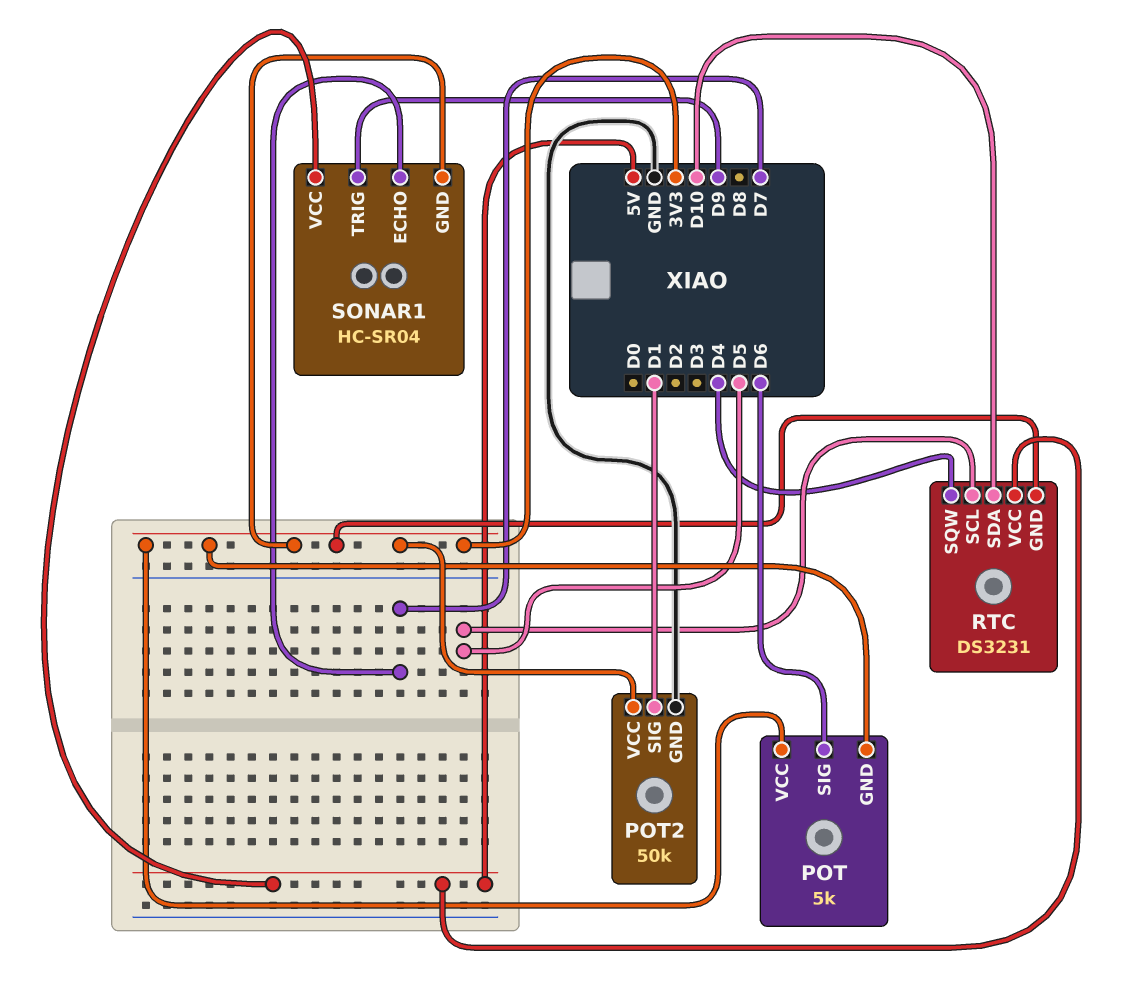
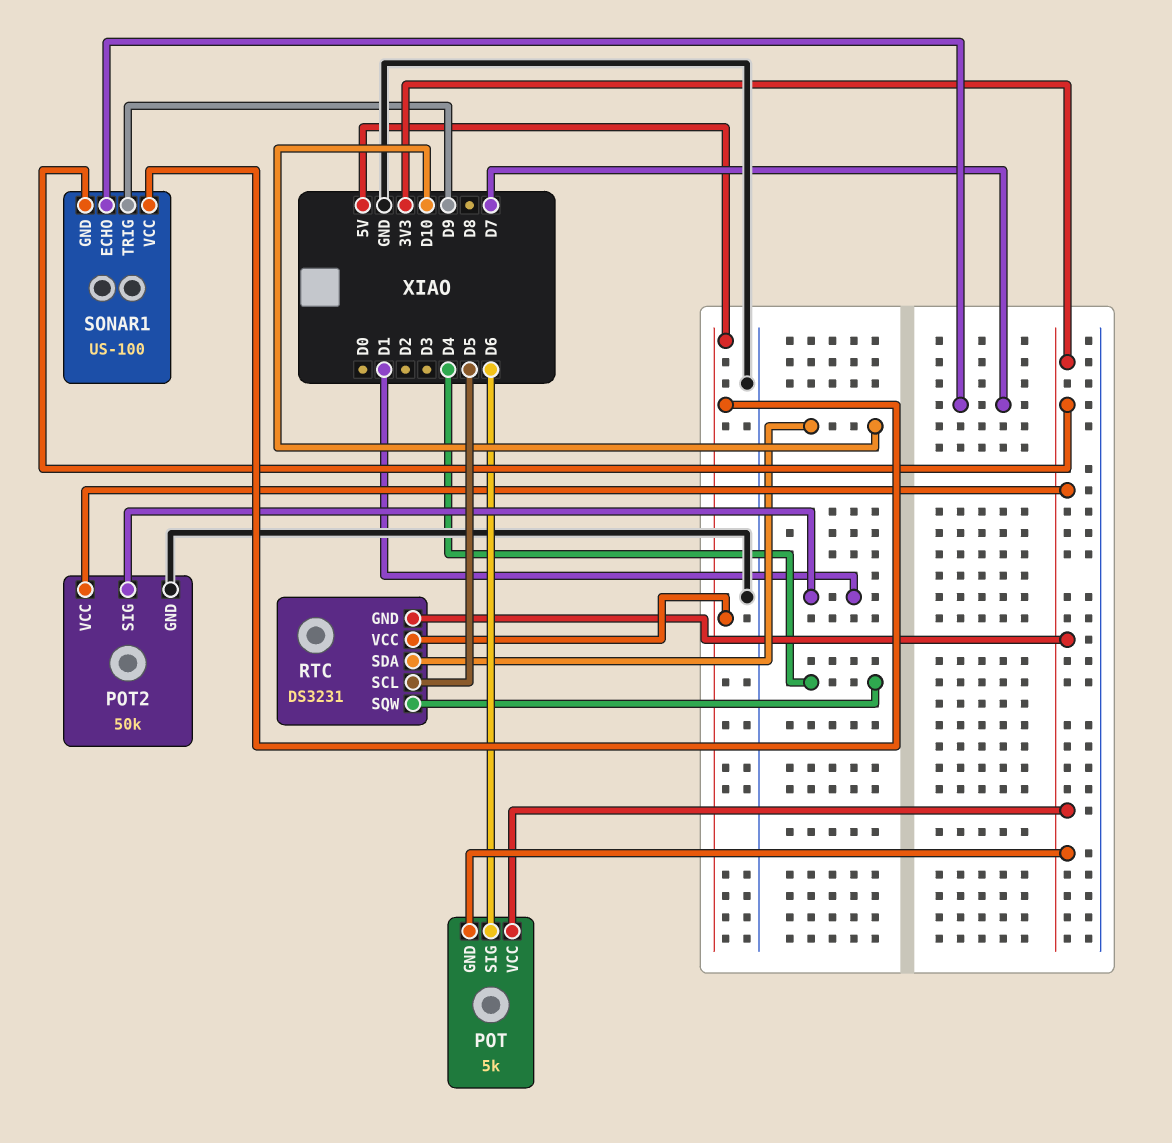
SONAR1: HC-SR04 -> US-100

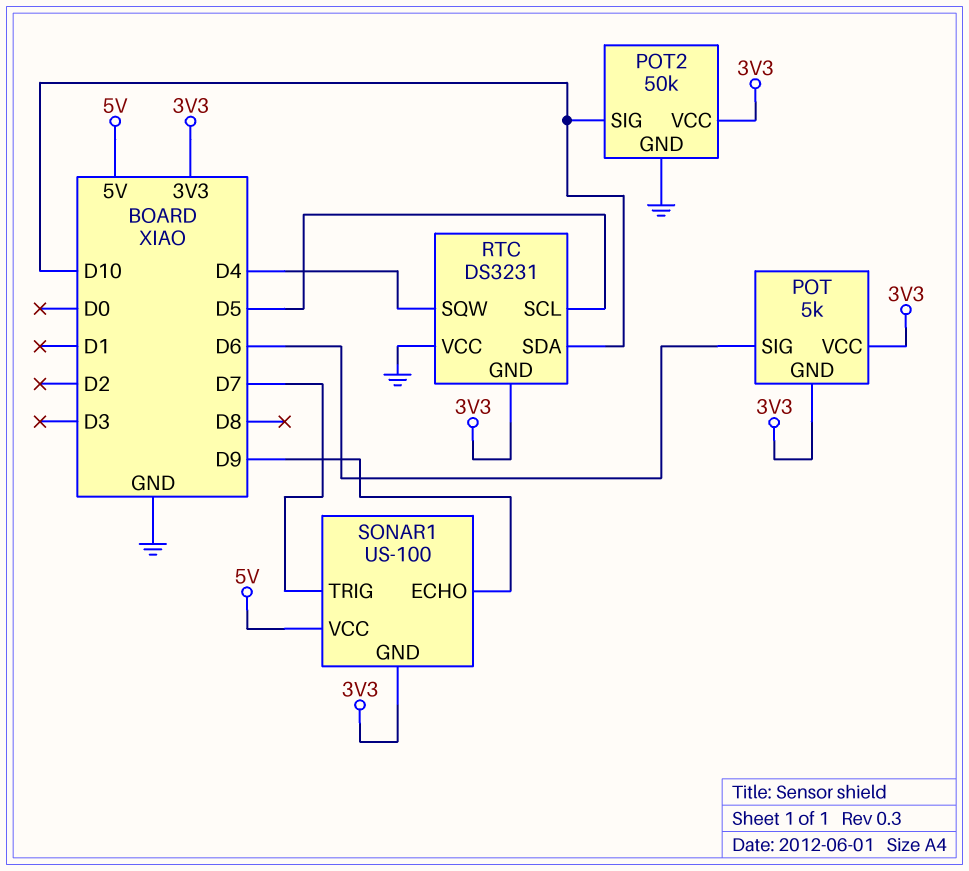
POT2 pin SIG: D1 -> D10
RTC pin VCC: 5V -> GND
SONAR1 pin ECHO: D7 -> D9
SONAR1 pin TRIG: D9 -> D7

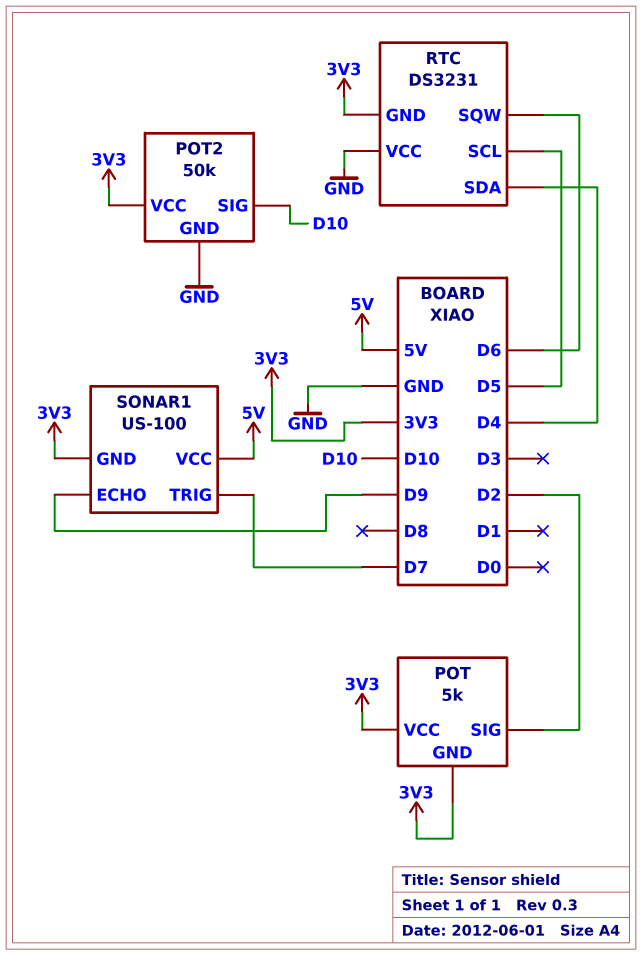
POT pin SIG: D6 -> D2
RTC pin SDA: D10 -> D4
RTC pin SQW: D4 -> D6

